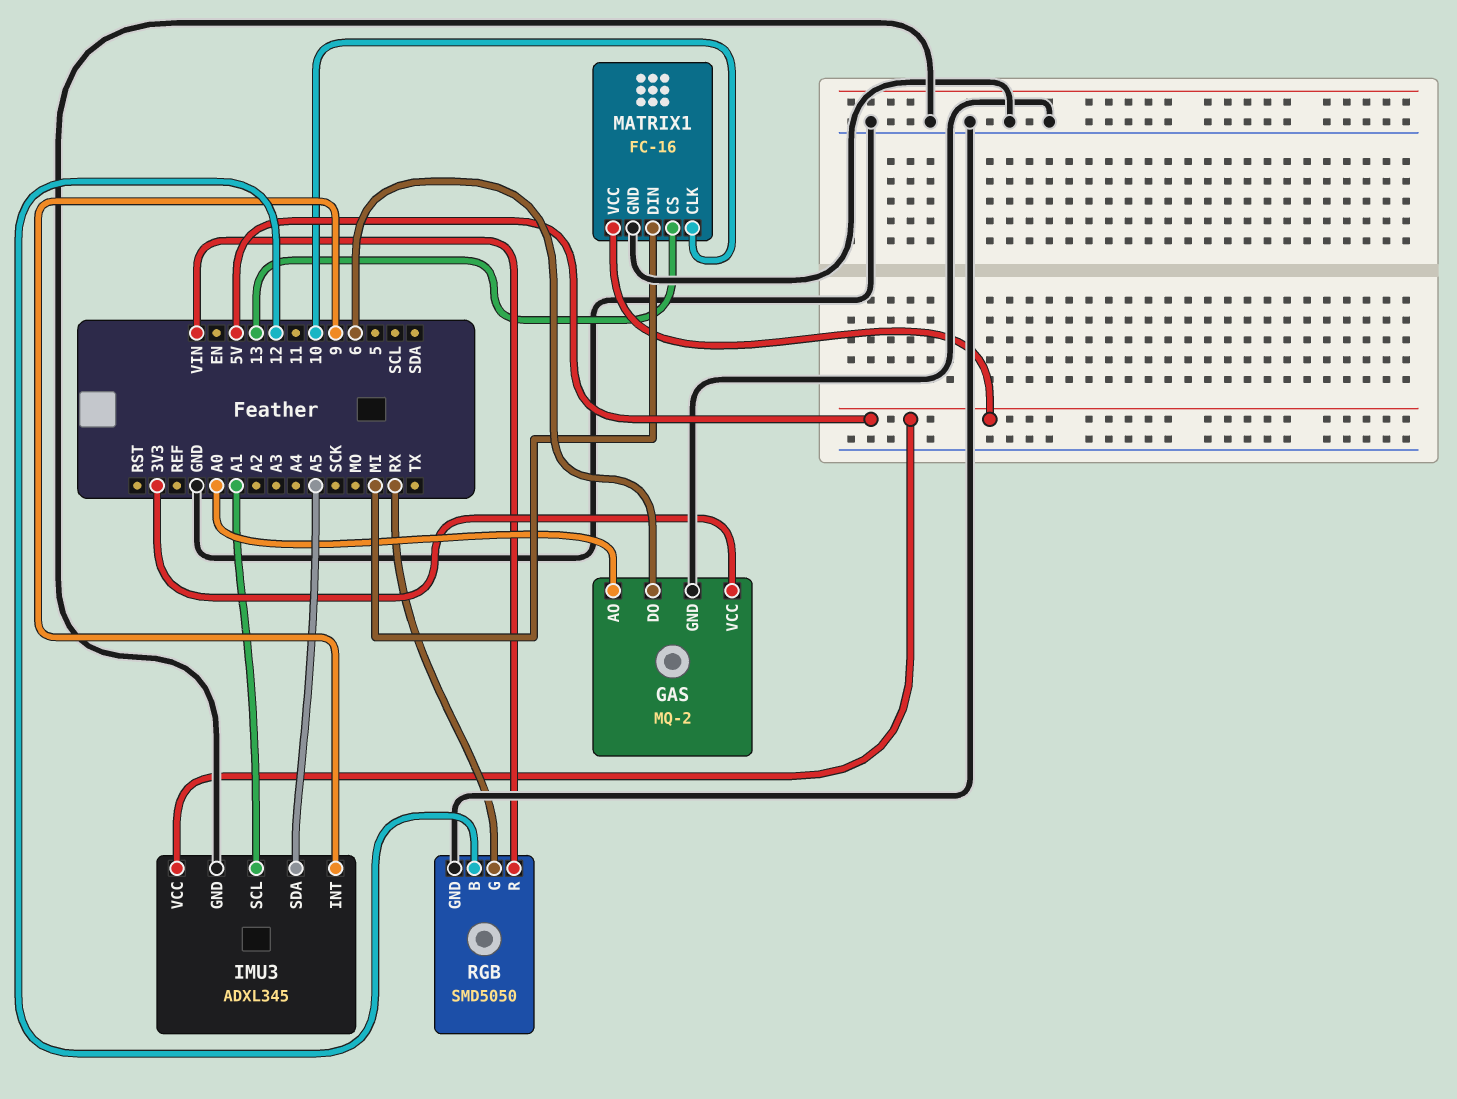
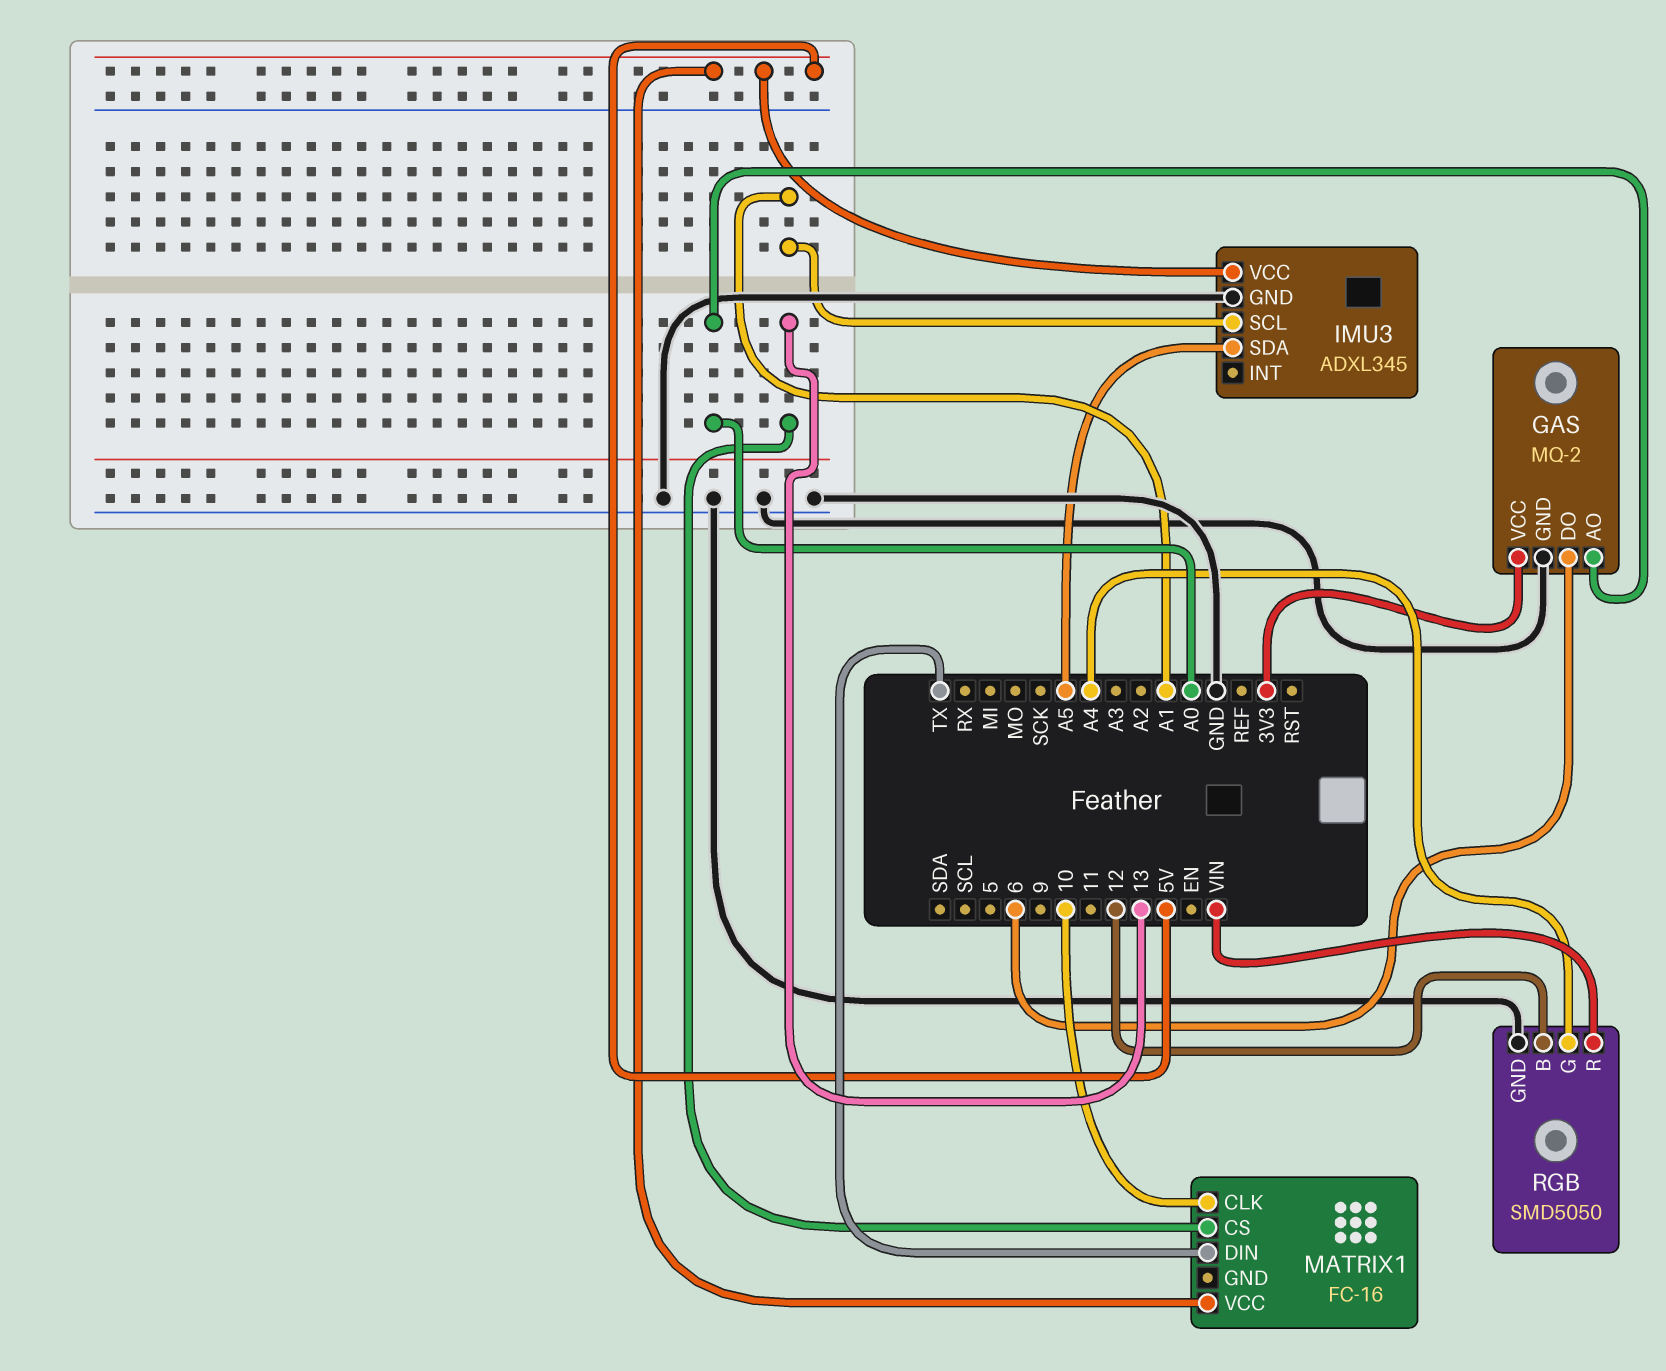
IMU3 pin INT: 9 -> none
MATRIX1 pin DIN: MI -> TX
MATRIX1 pin GND: GND -> none
RGB pin G: RX -> A4

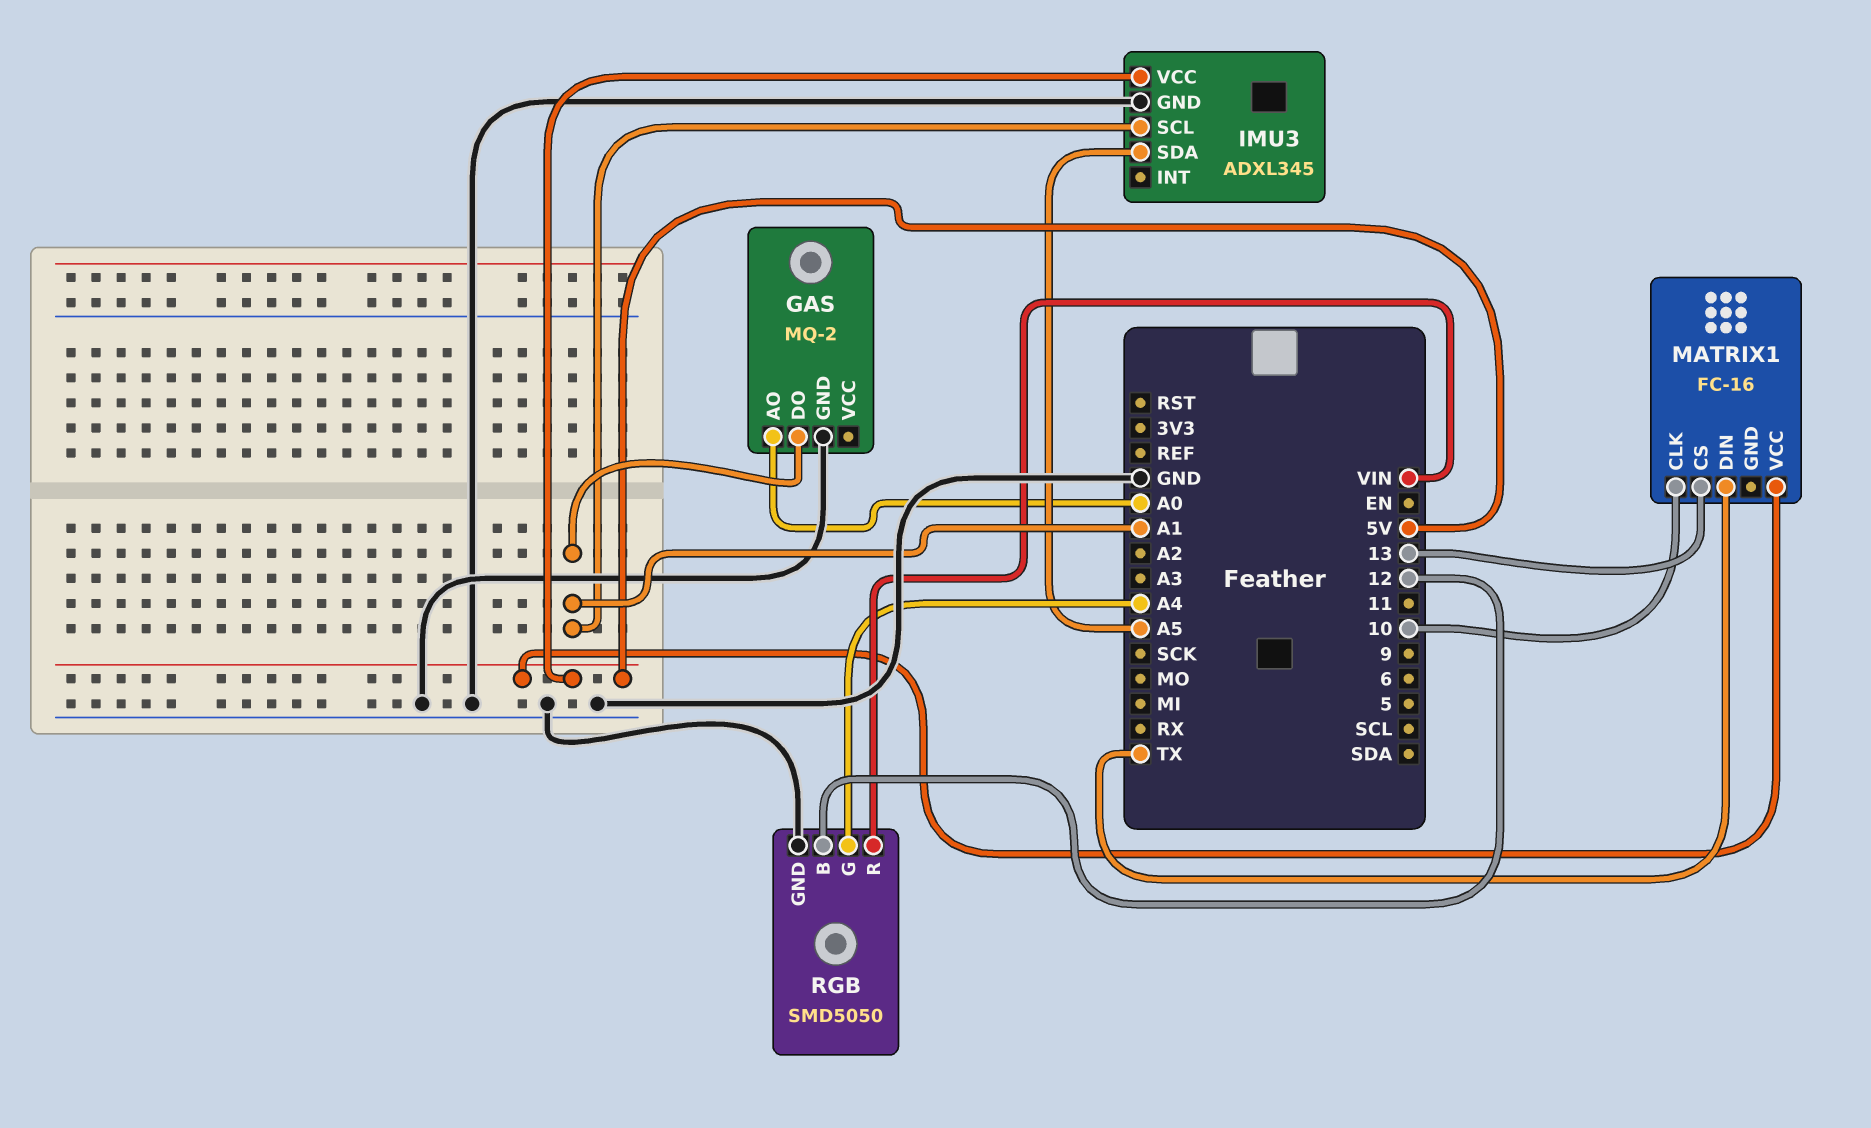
GAS pin DO: 6 -> A1
GAS pin VCC: 3V3 -> none

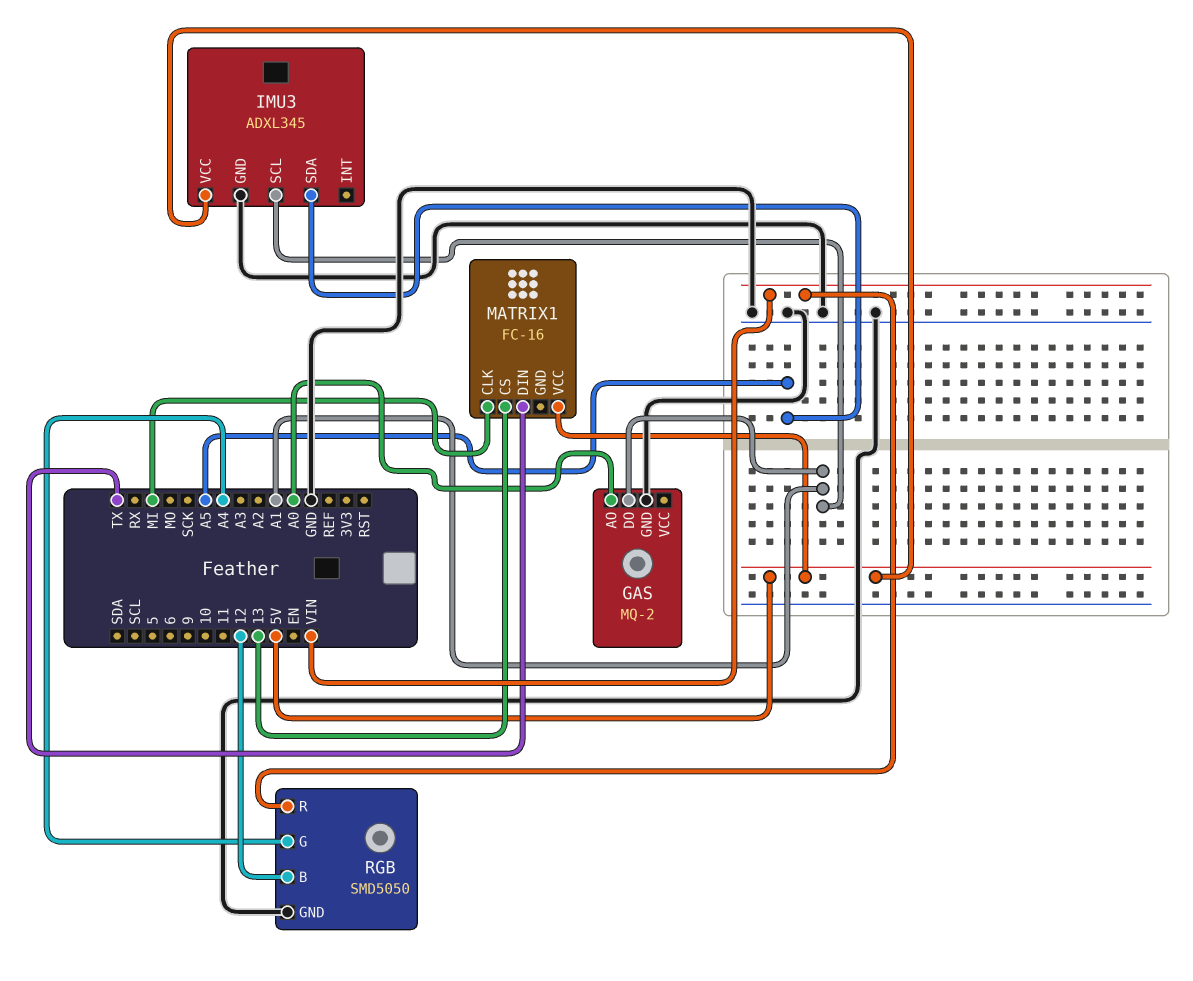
MATRIX1 pin CLK: 10 -> MI

